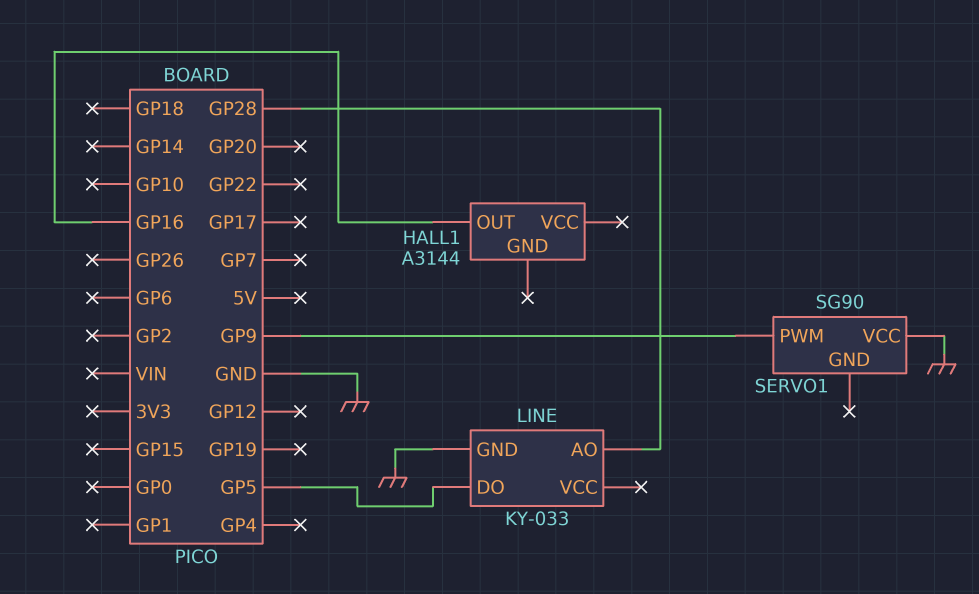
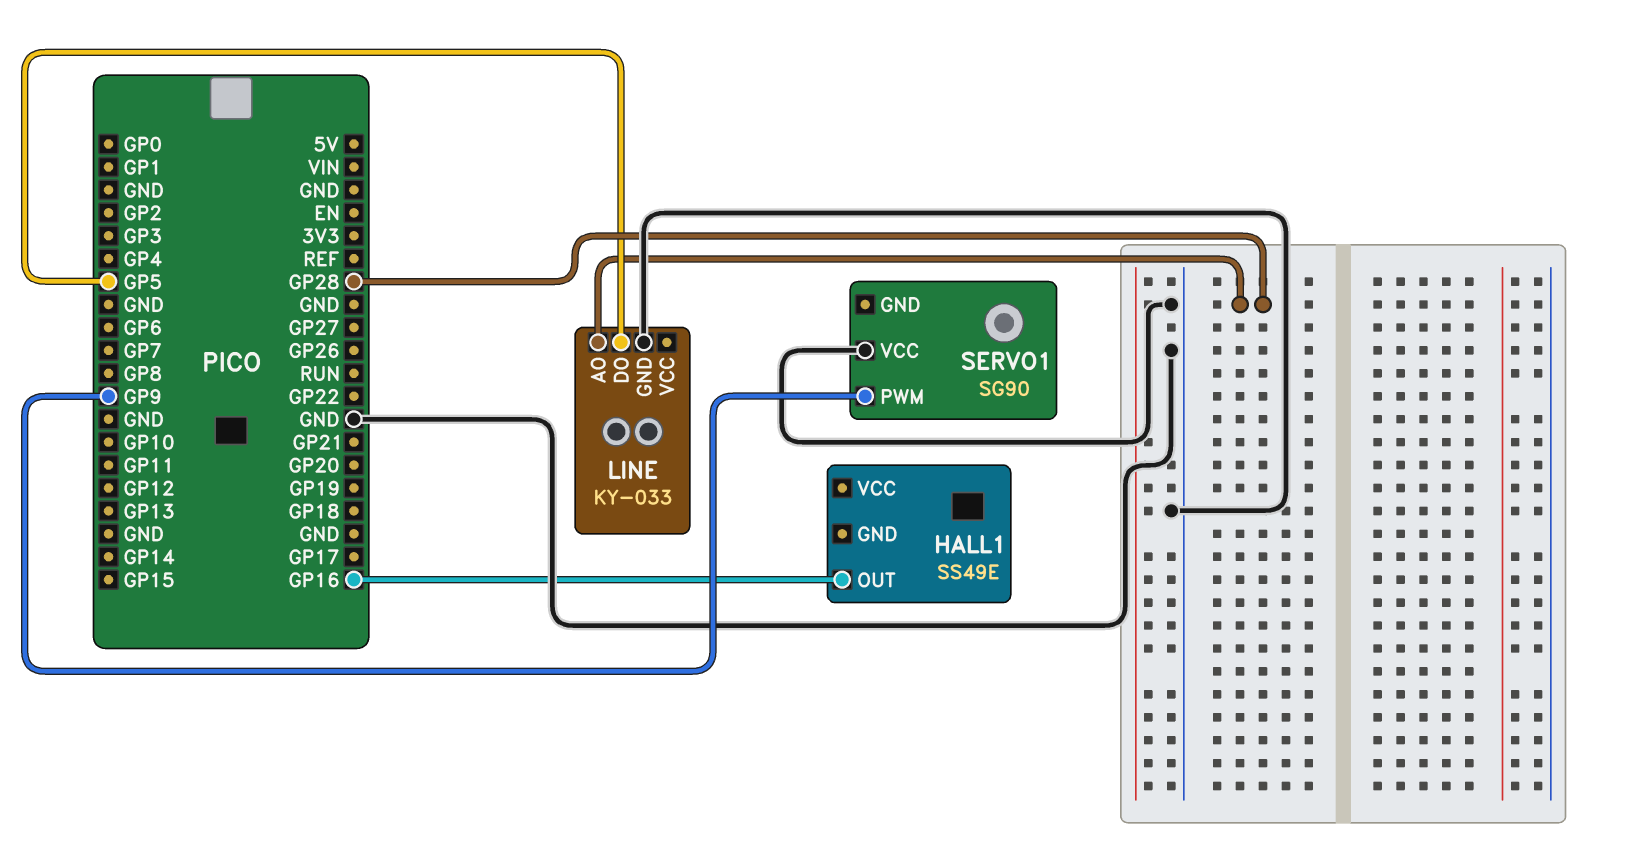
HALL1: A3144 -> SS49E

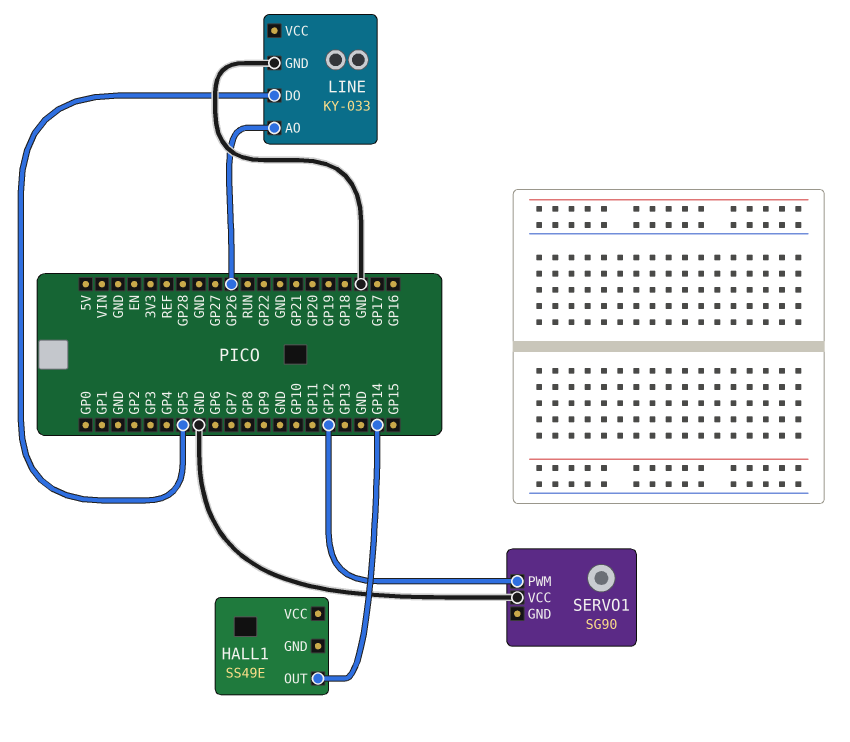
HALL1 pin OUT: GP16 -> GP14
LINE pin AO: GP28 -> GP26
SERVO1 pin PWM: GP9 -> GP12

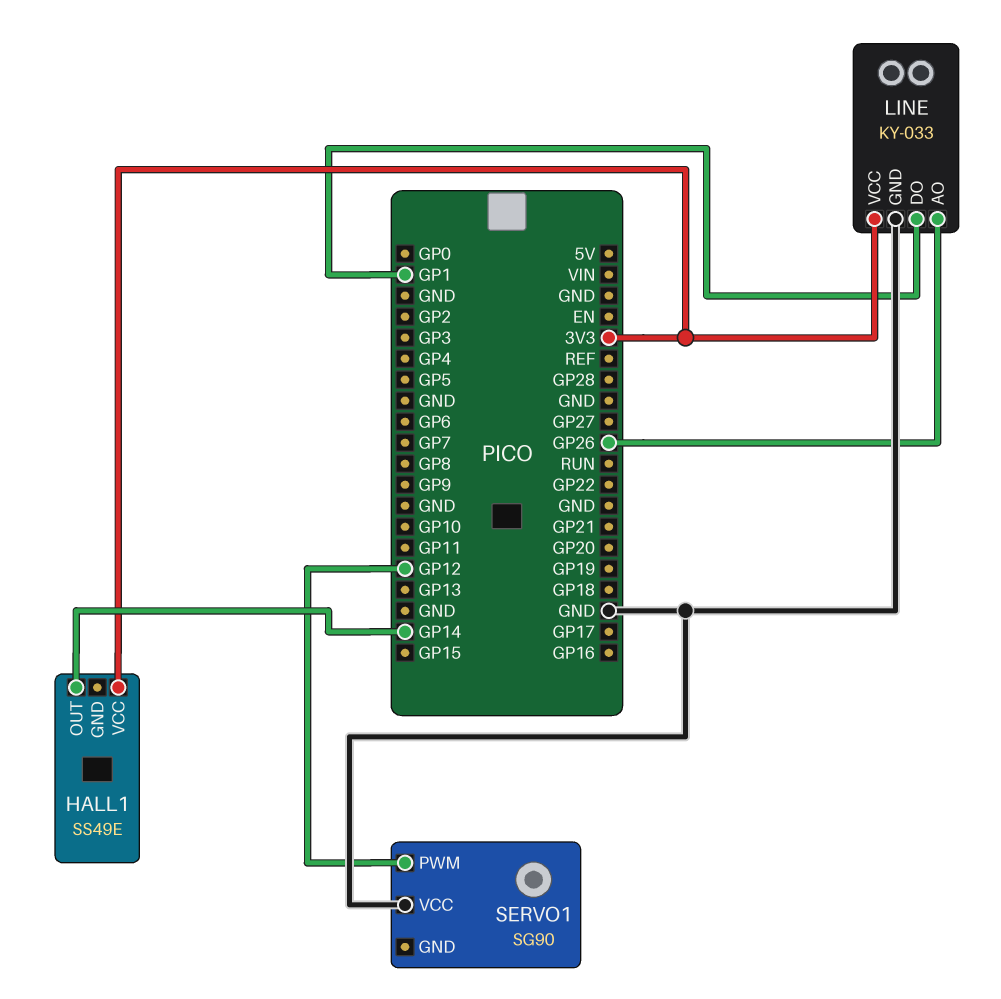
HALL1 pin VCC: none -> 3V3
LINE pin DO: GP5 -> GP1
LINE pin VCC: none -> 3V3

